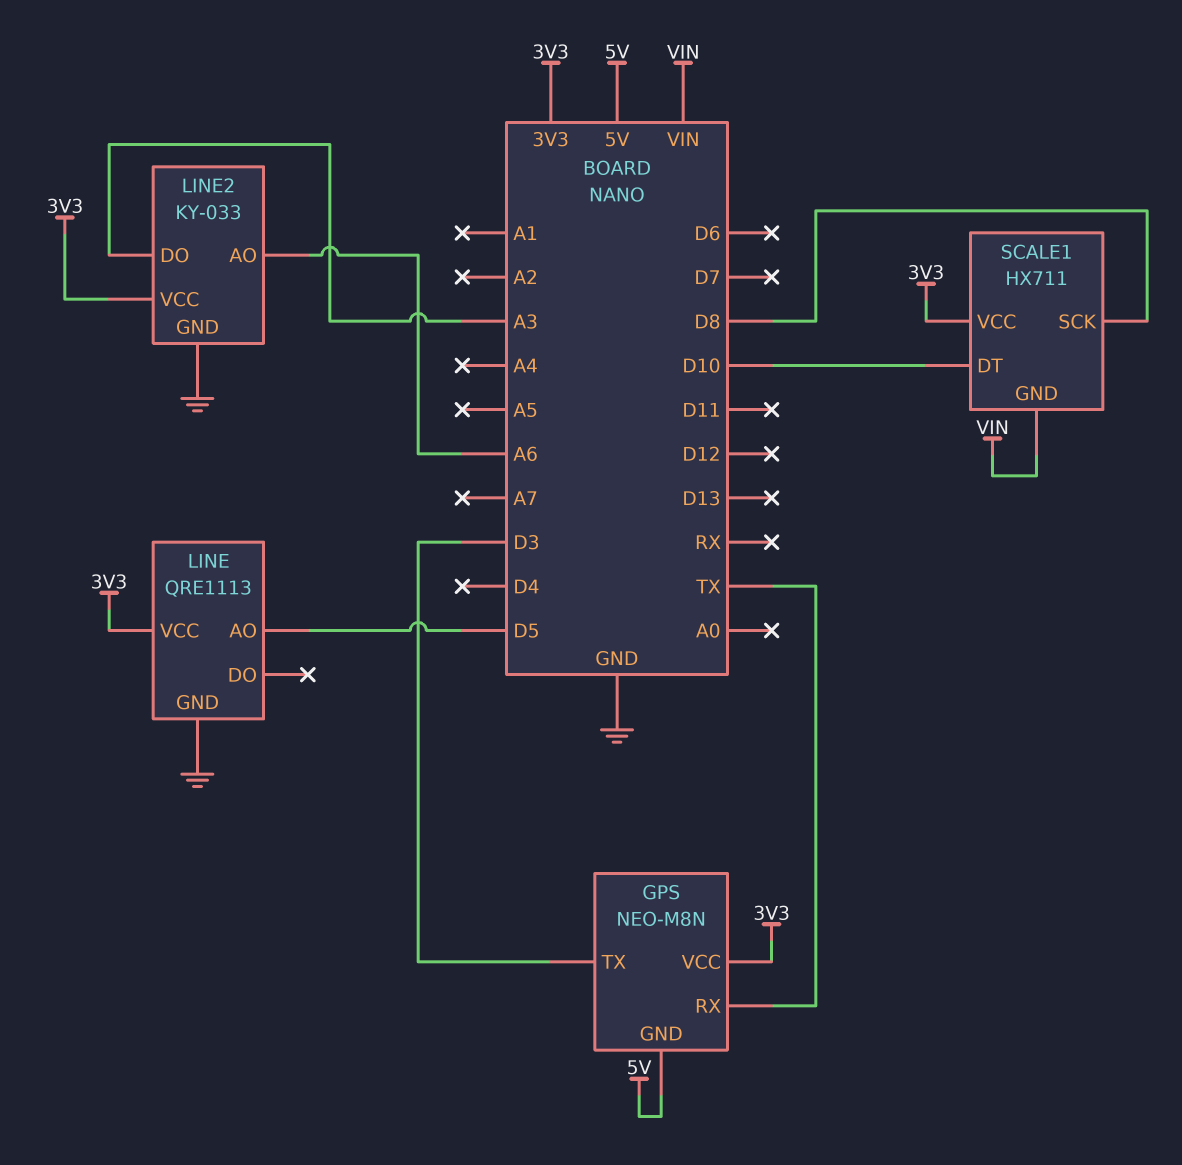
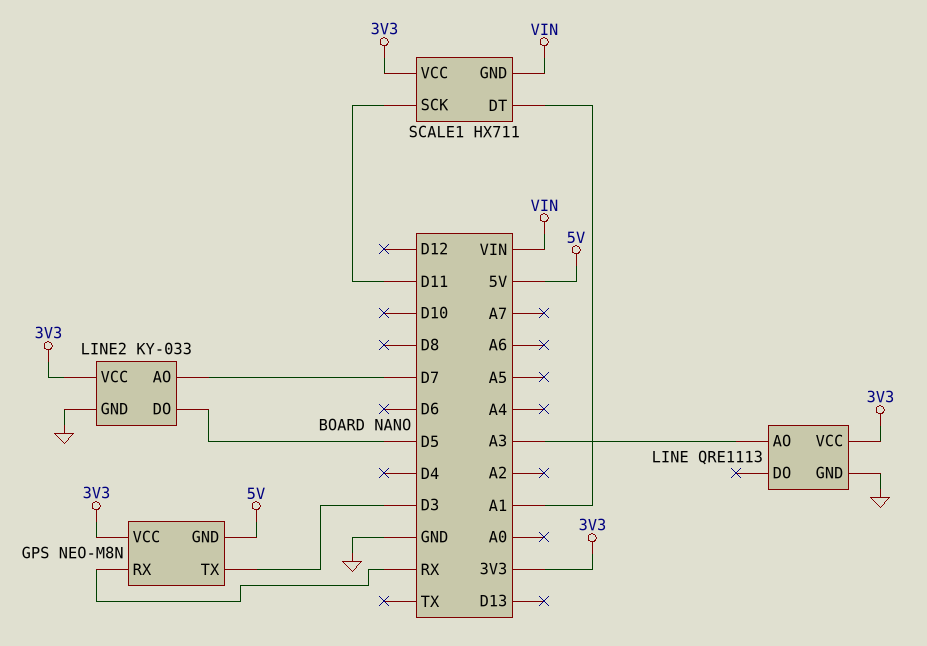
GPS pin RX: TX -> RX
LINE pin AO: D5 -> A3
LINE2 pin AO: A6 -> D7
LINE2 pin DO: A3 -> D5
SCALE1 pin DT: D10 -> A1
SCALE1 pin SCK: D8 -> D11

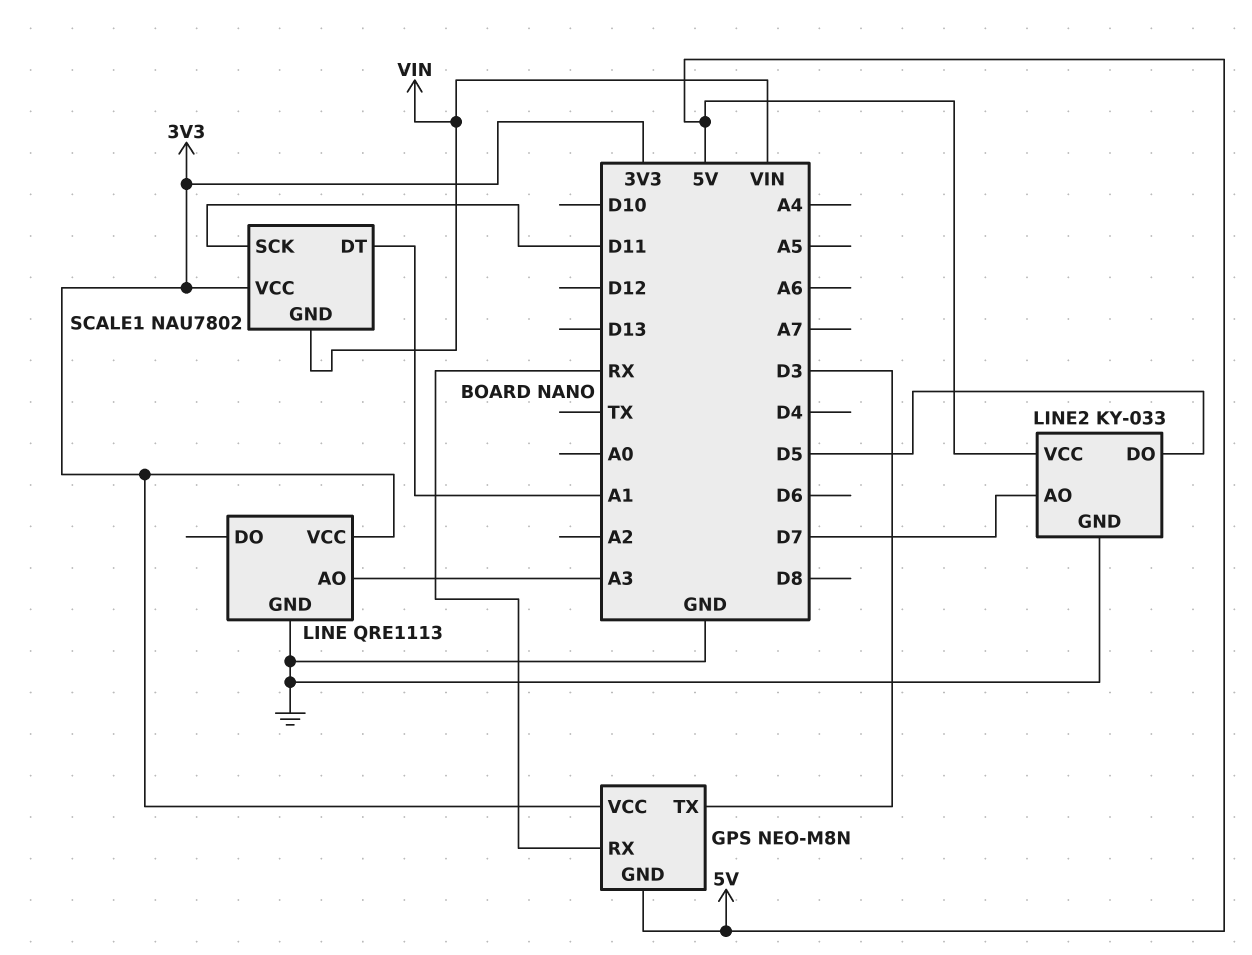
LINE2 pin VCC: 3V3 -> 5V
SCALE1: HX711 -> NAU7802

